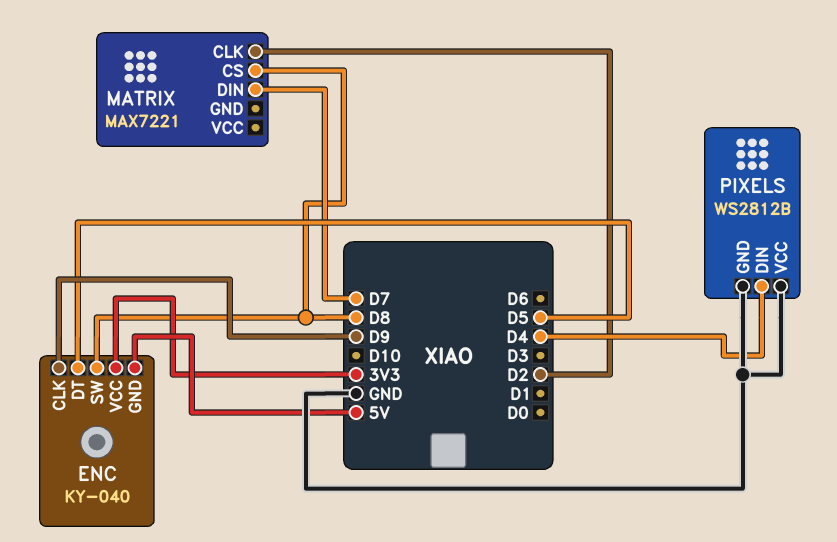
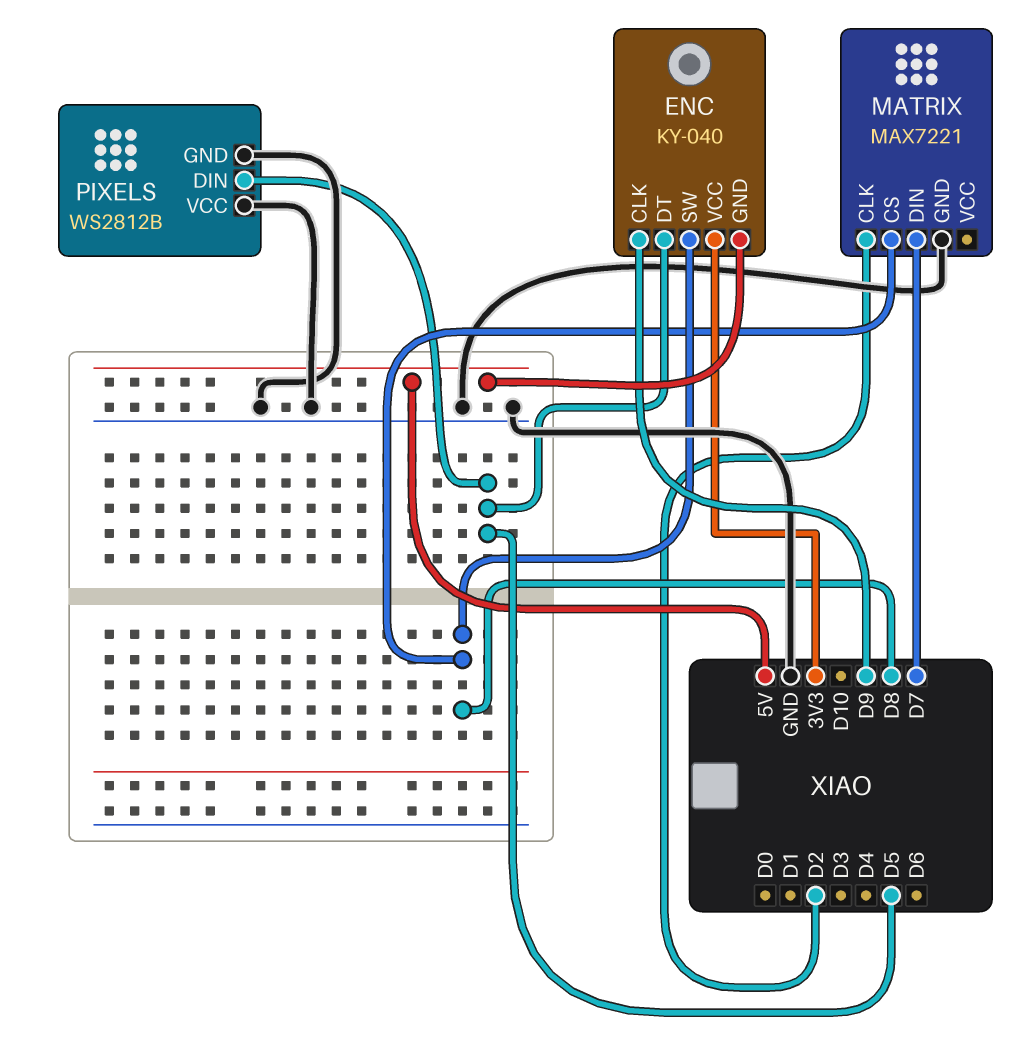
MATRIX pin GND: none -> GND
PIXELS pin DIN: D4 -> D5

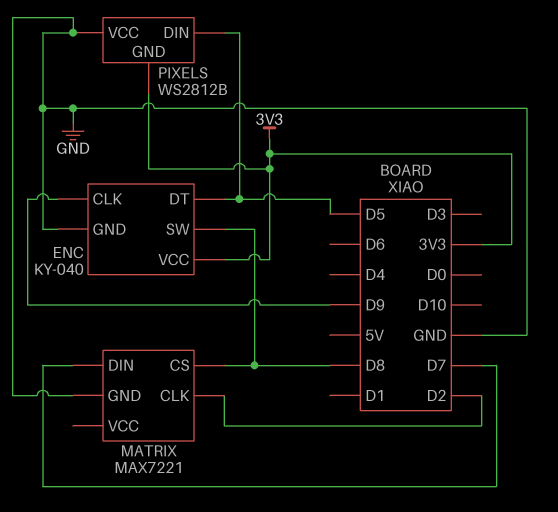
ENC pin GND: 5V -> GND
PIXELS pin GND: GND -> 3V3

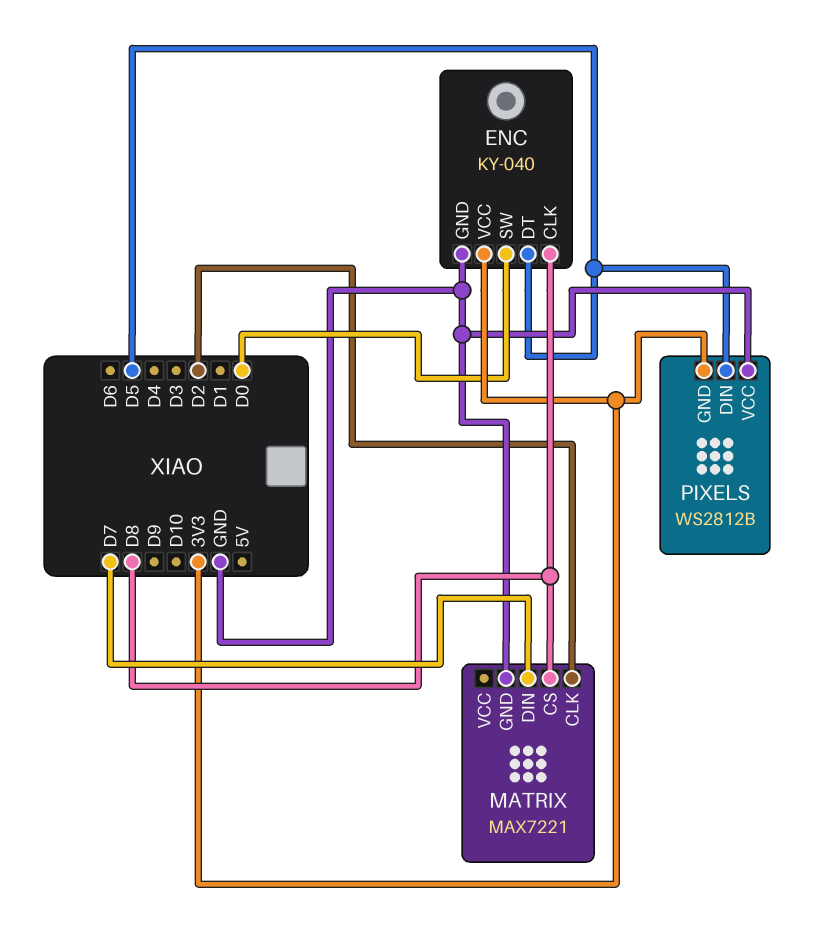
ENC pin CLK: D9 -> D8
ENC pin SW: D8 -> D0

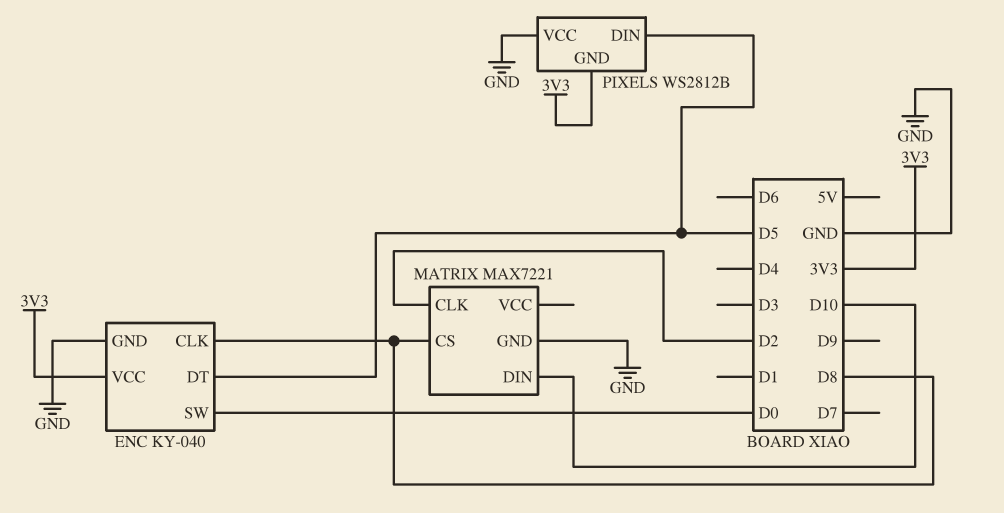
MATRIX pin DIN: D7 -> D10

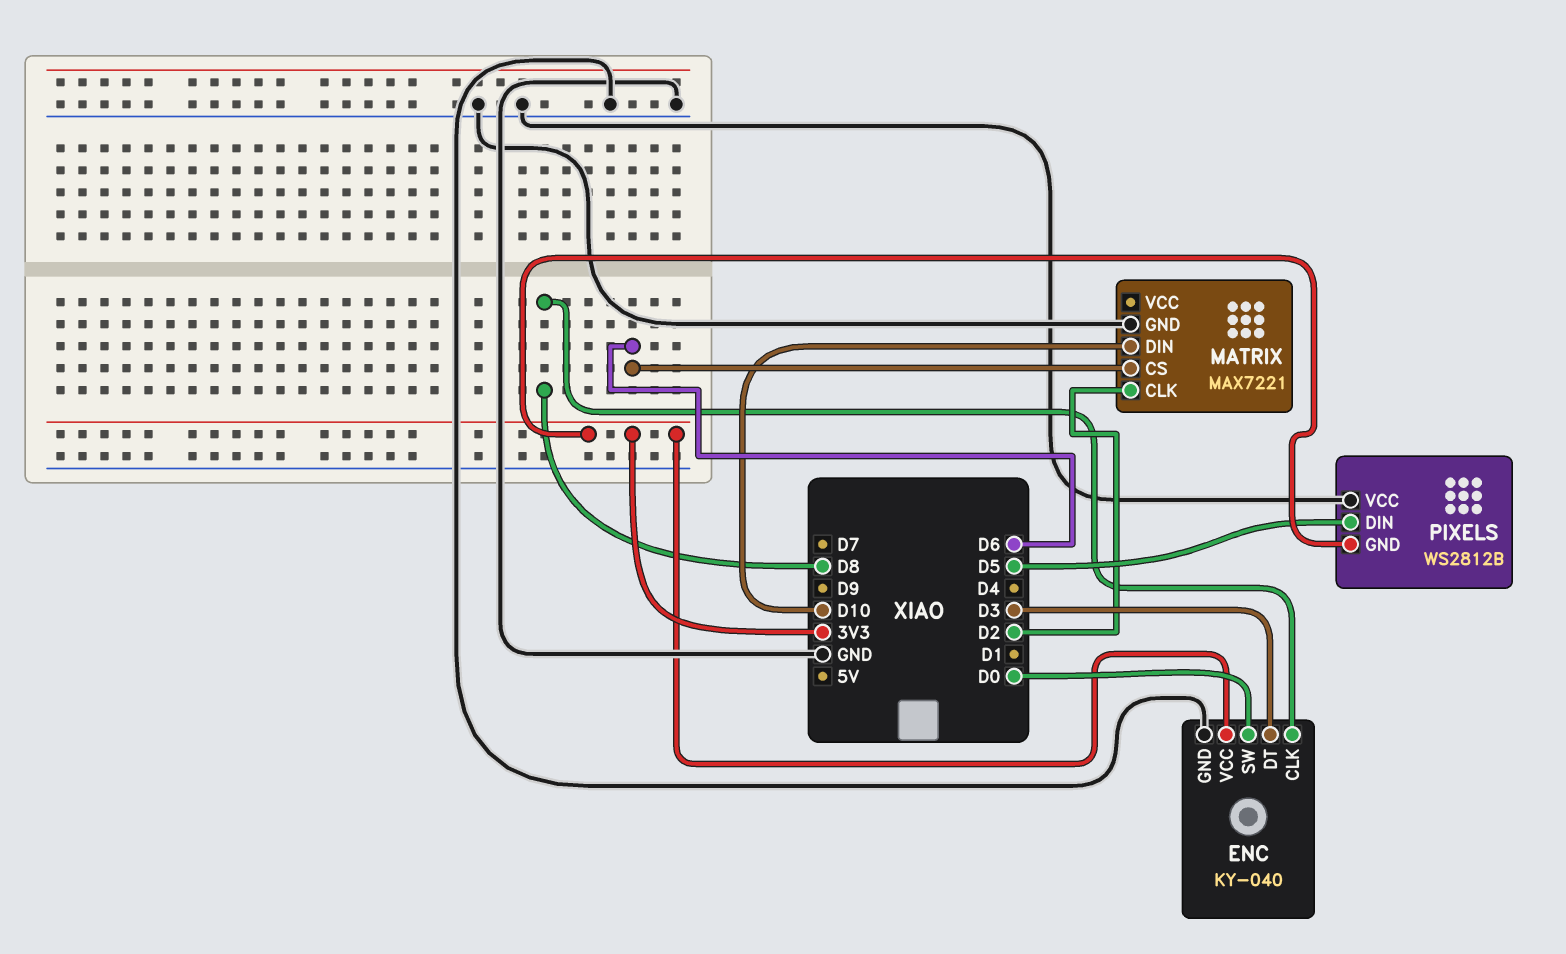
ENC pin DT: D5 -> D3
MATRIX pin CS: D8 -> D6

